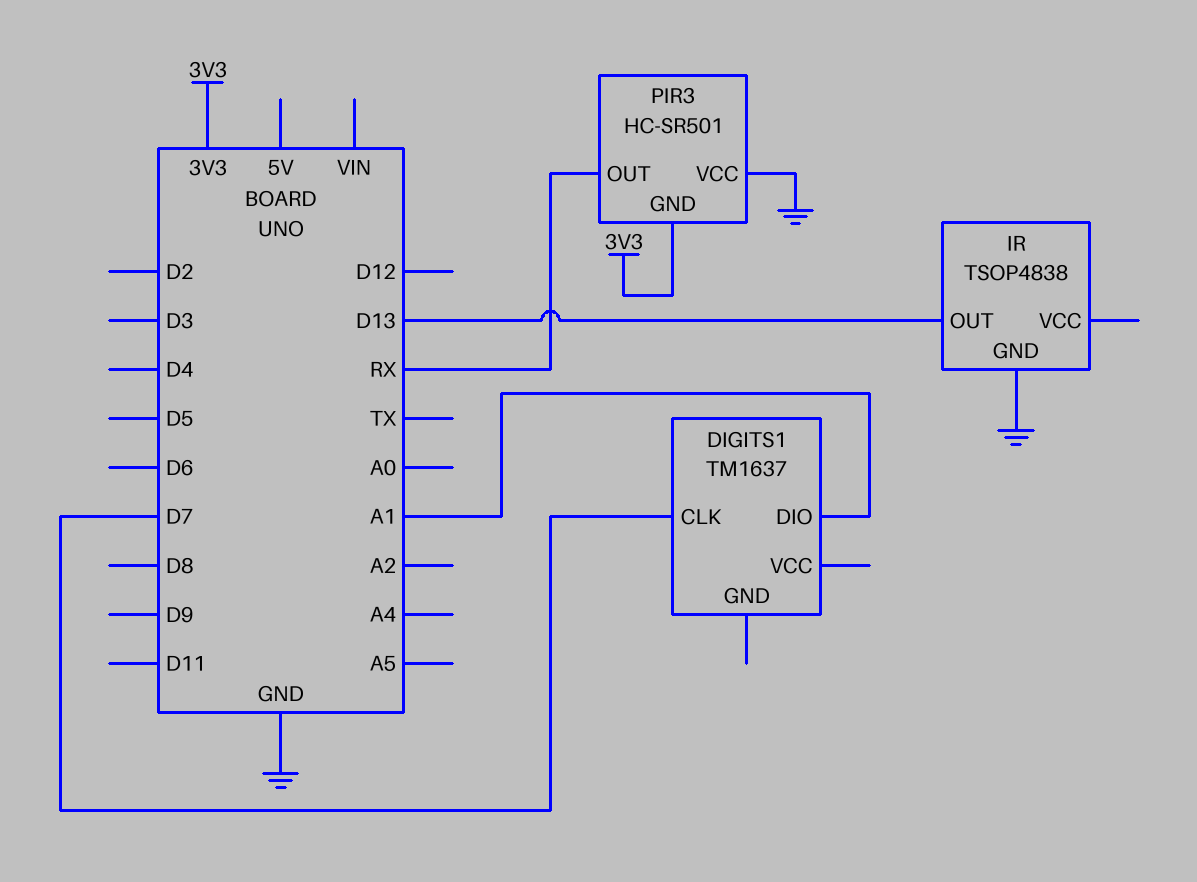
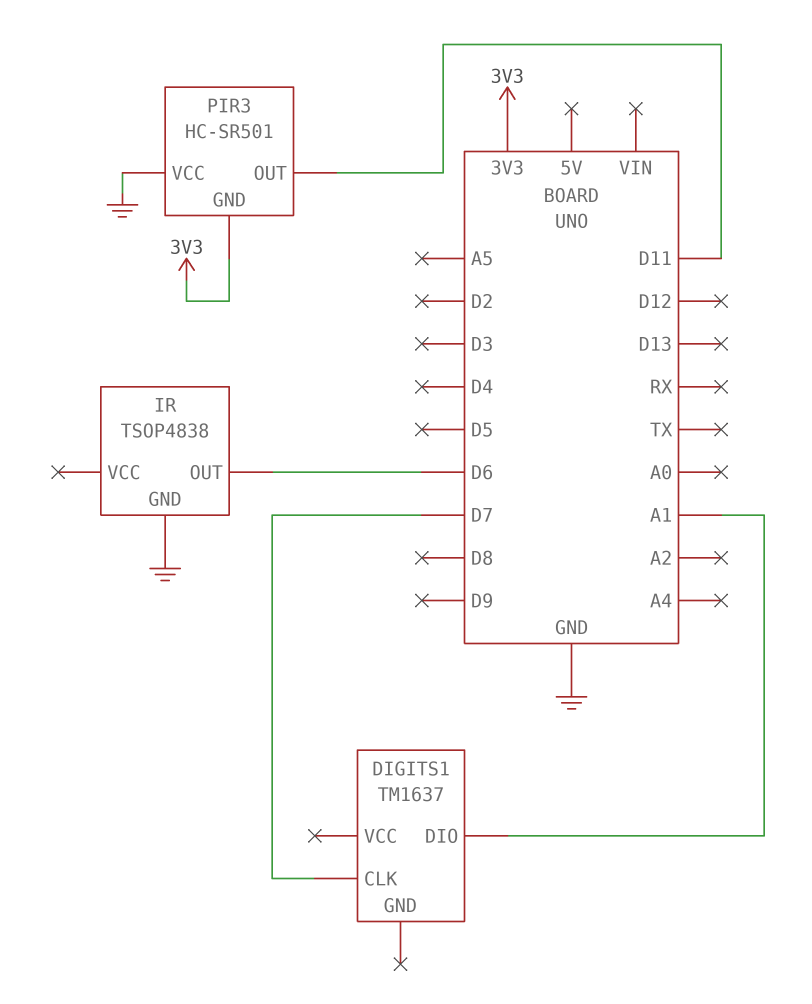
IR pin OUT: D13 -> D6
PIR3 pin OUT: RX -> D11

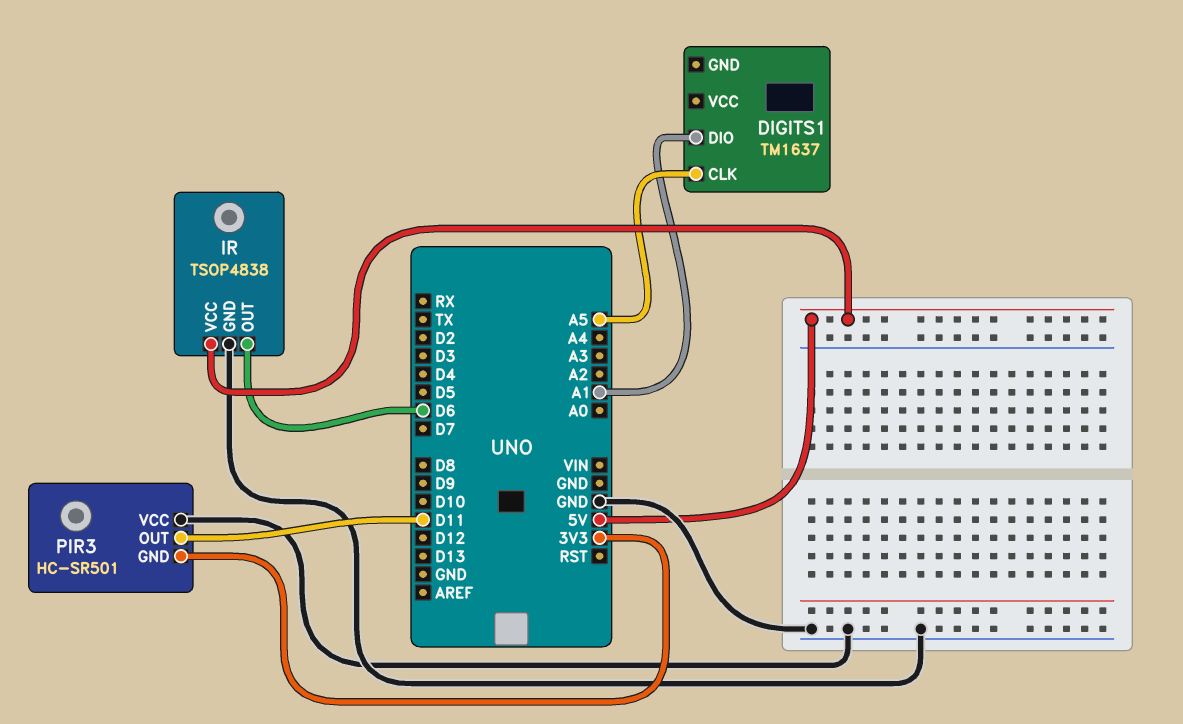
DIGITS1 pin CLK: D7 -> A5
IR pin VCC: none -> 5V

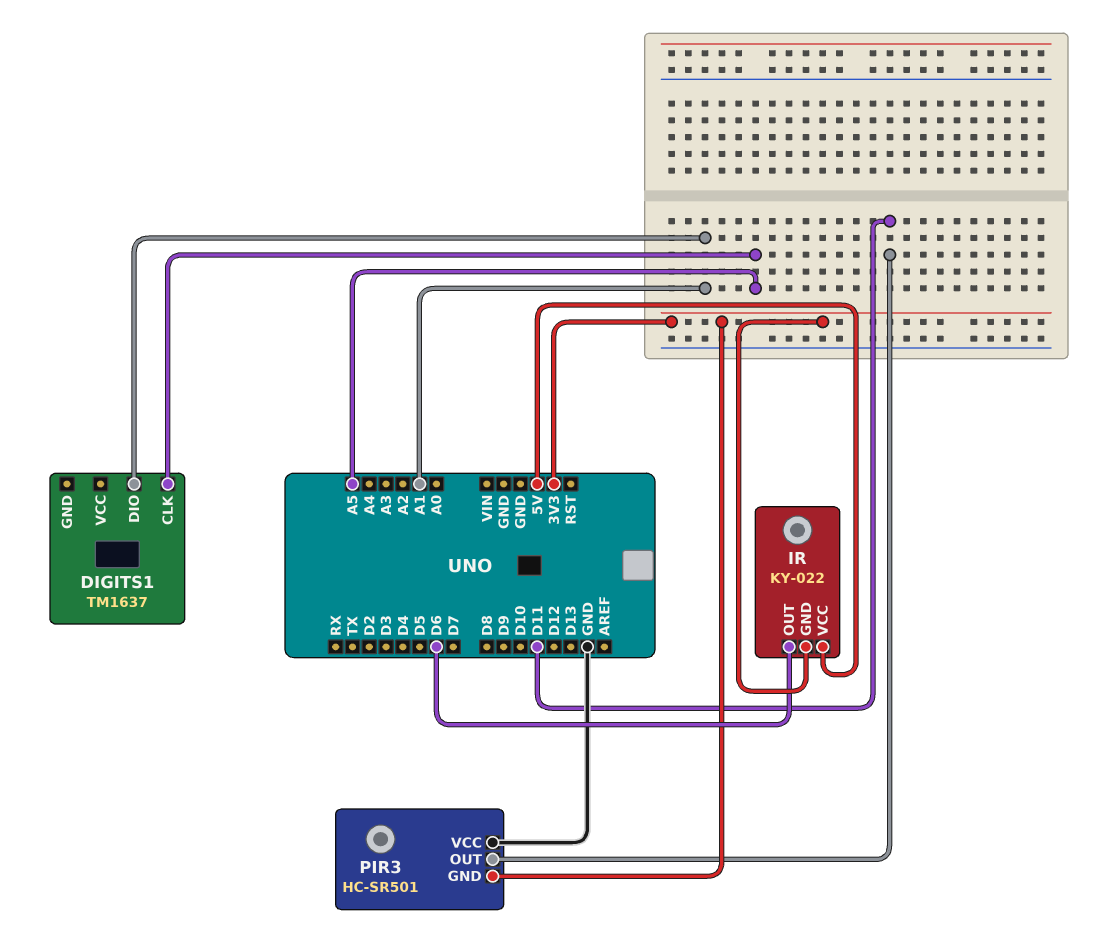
IR: TSOP4838 -> KY-022
IR pin GND: GND -> 3V3

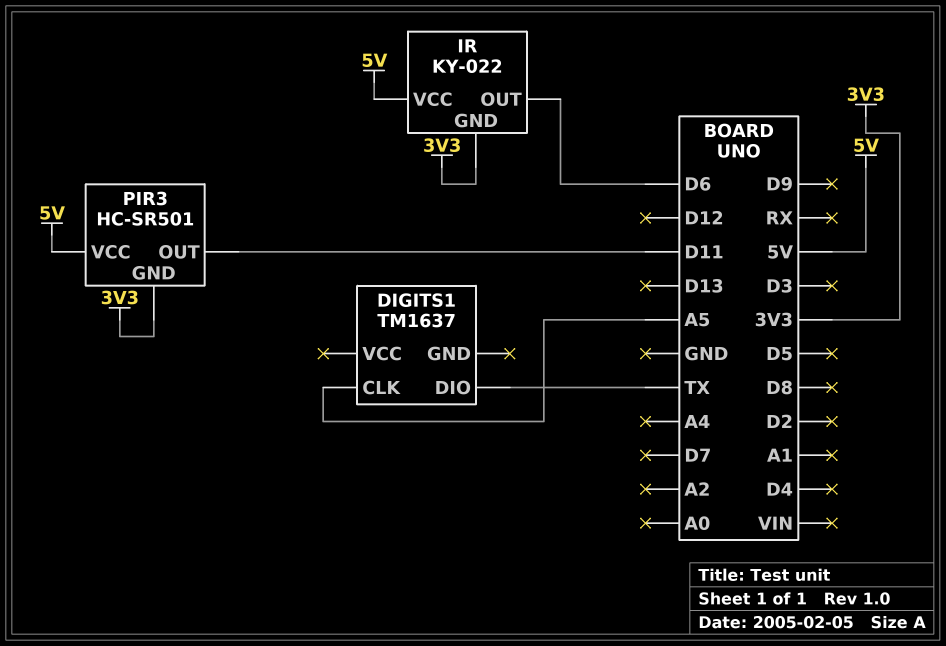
DIGITS1 pin DIO: A1 -> TX
PIR3 pin VCC: GND -> 5V

